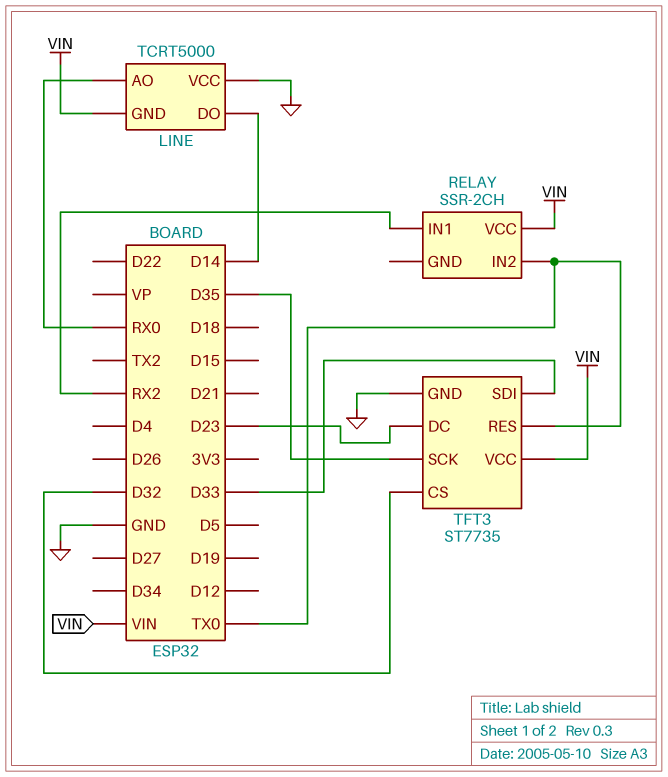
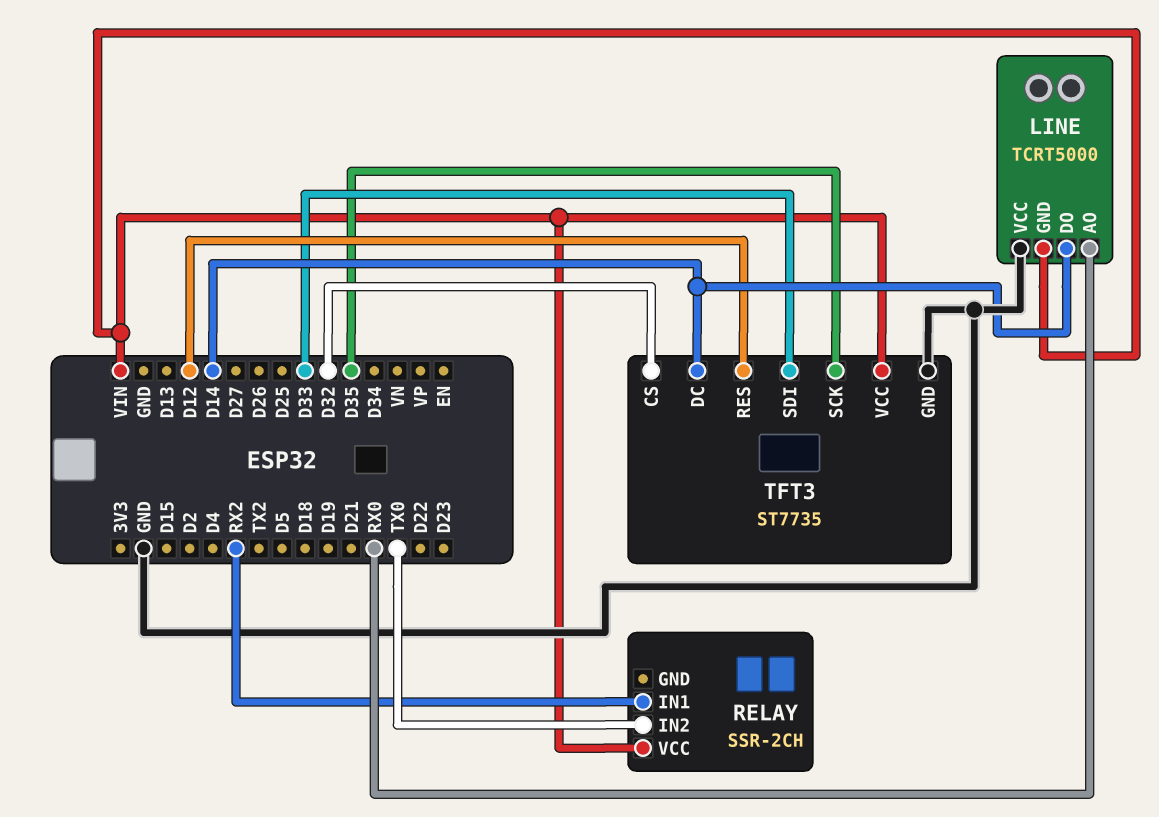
TFT3 pin DC: D23 -> D14
TFT3 pin RES: TX0 -> D12

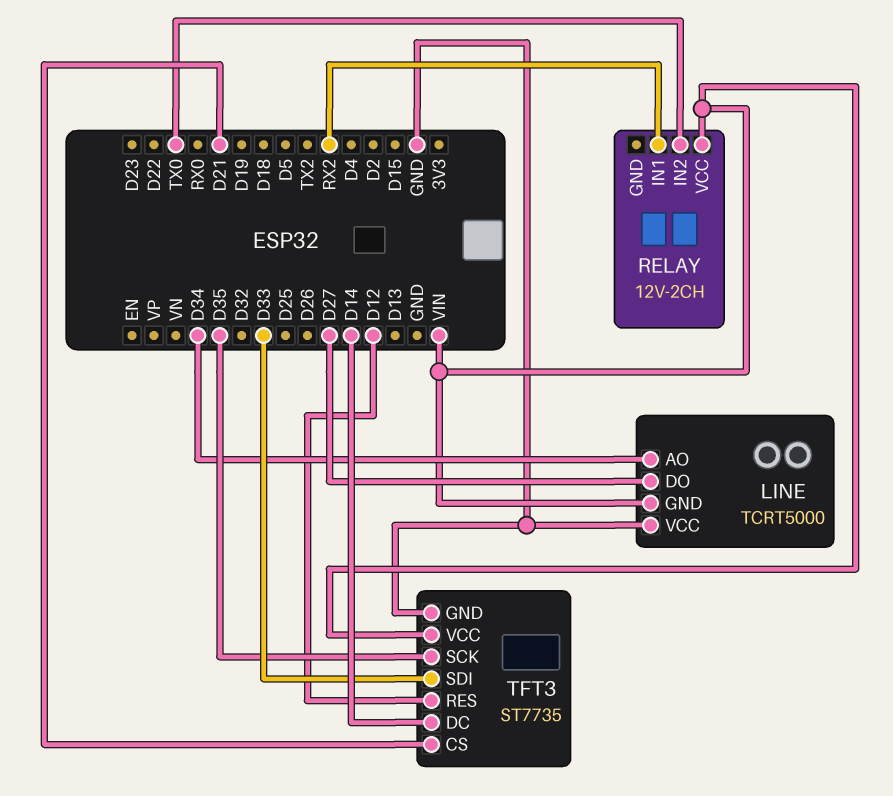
LINE pin AO: RX0 -> D34
LINE pin DO: D14 -> D27
RELAY: SSR-2CH -> 12V-2CH
TFT3 pin CS: D32 -> D21

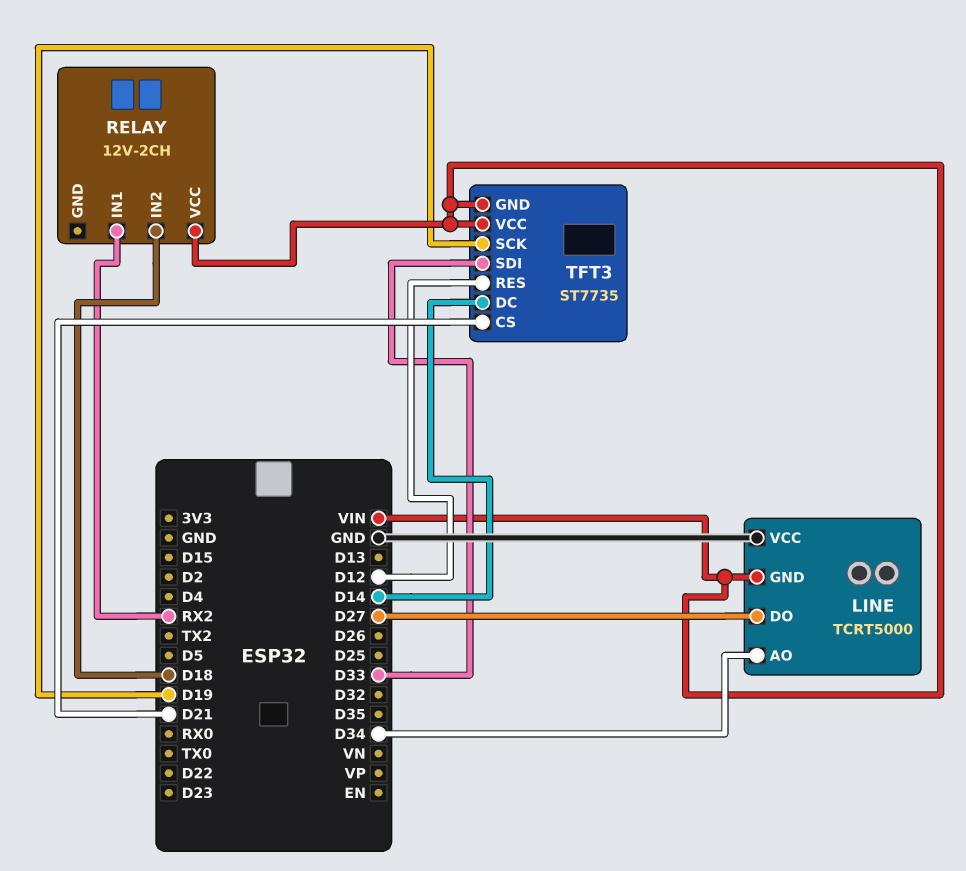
RELAY pin IN2: TX0 -> D18
TFT3 pin GND: GND -> VIN
TFT3 pin SCK: D35 -> D19

